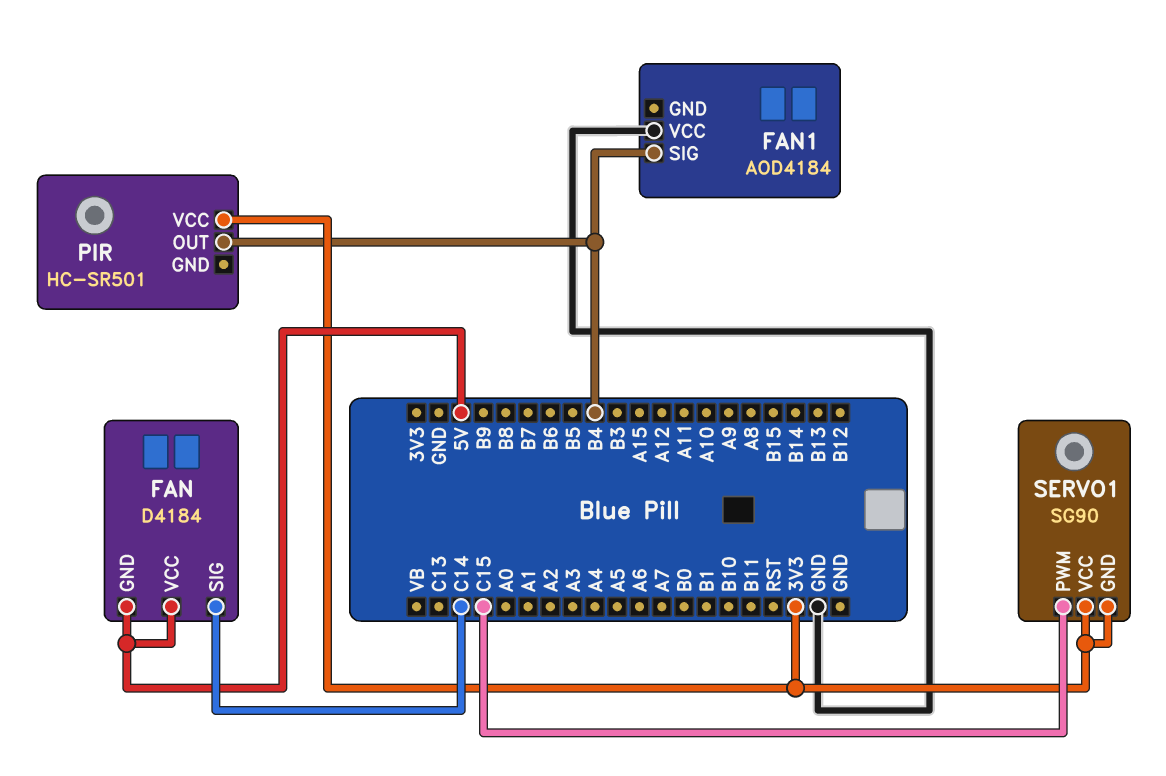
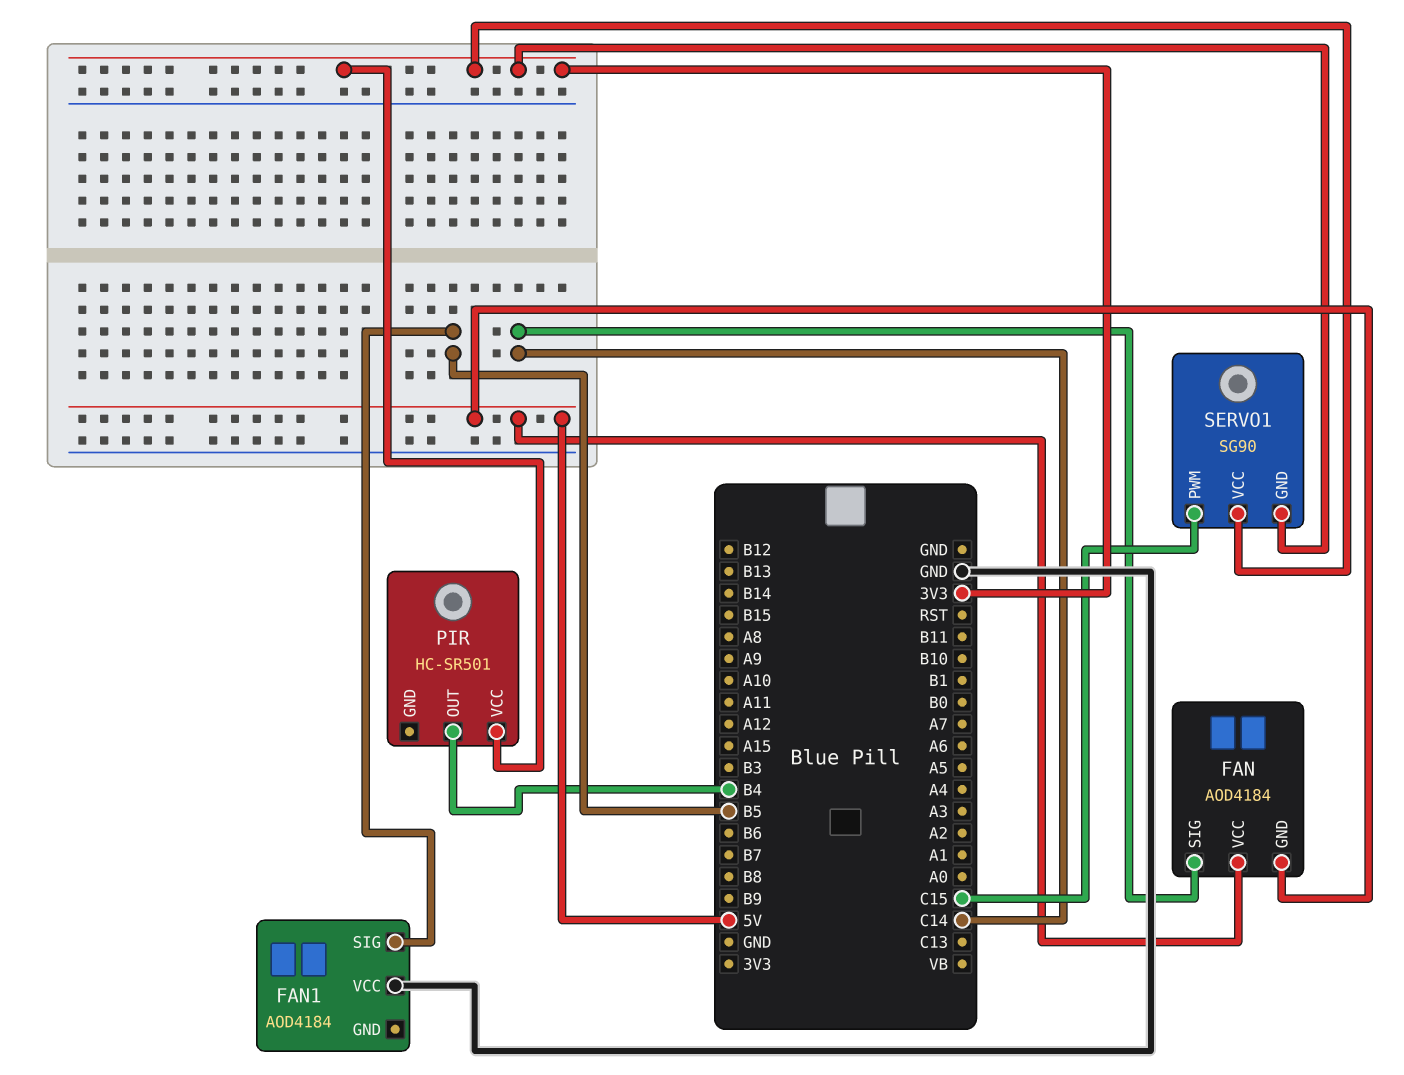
FAN: D4184 -> AOD4184
FAN1 pin SIG: B4 -> B5

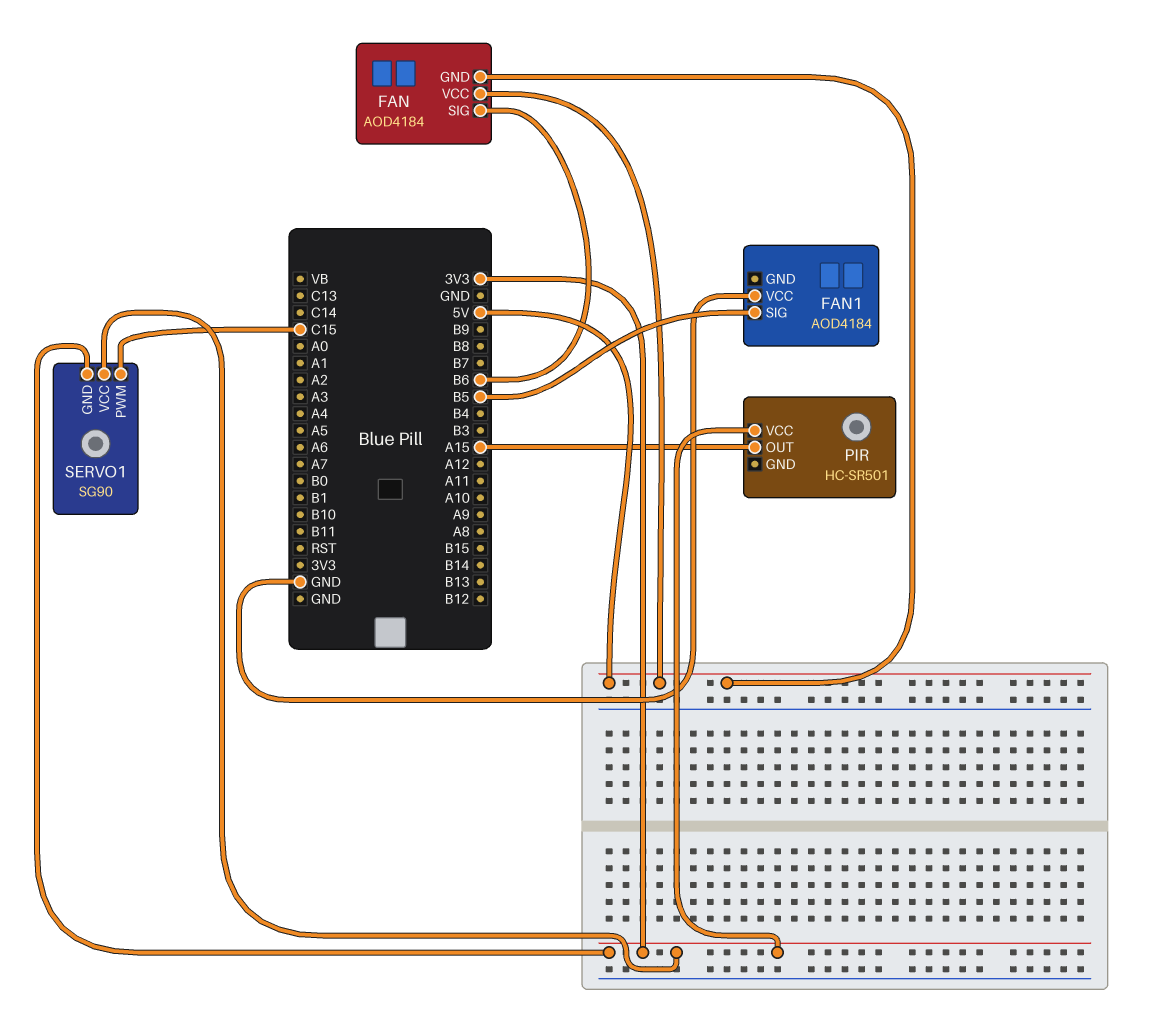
FAN pin SIG: C14 -> B6
PIR pin OUT: B4 -> A15

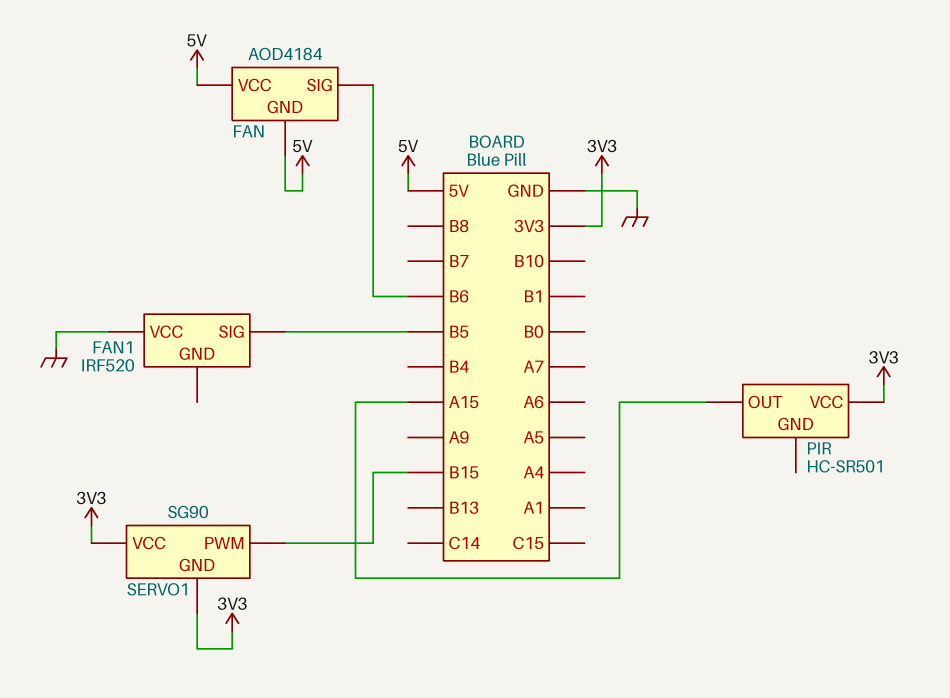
FAN1: AOD4184 -> IRF520
SERVO1 pin PWM: C15 -> B15

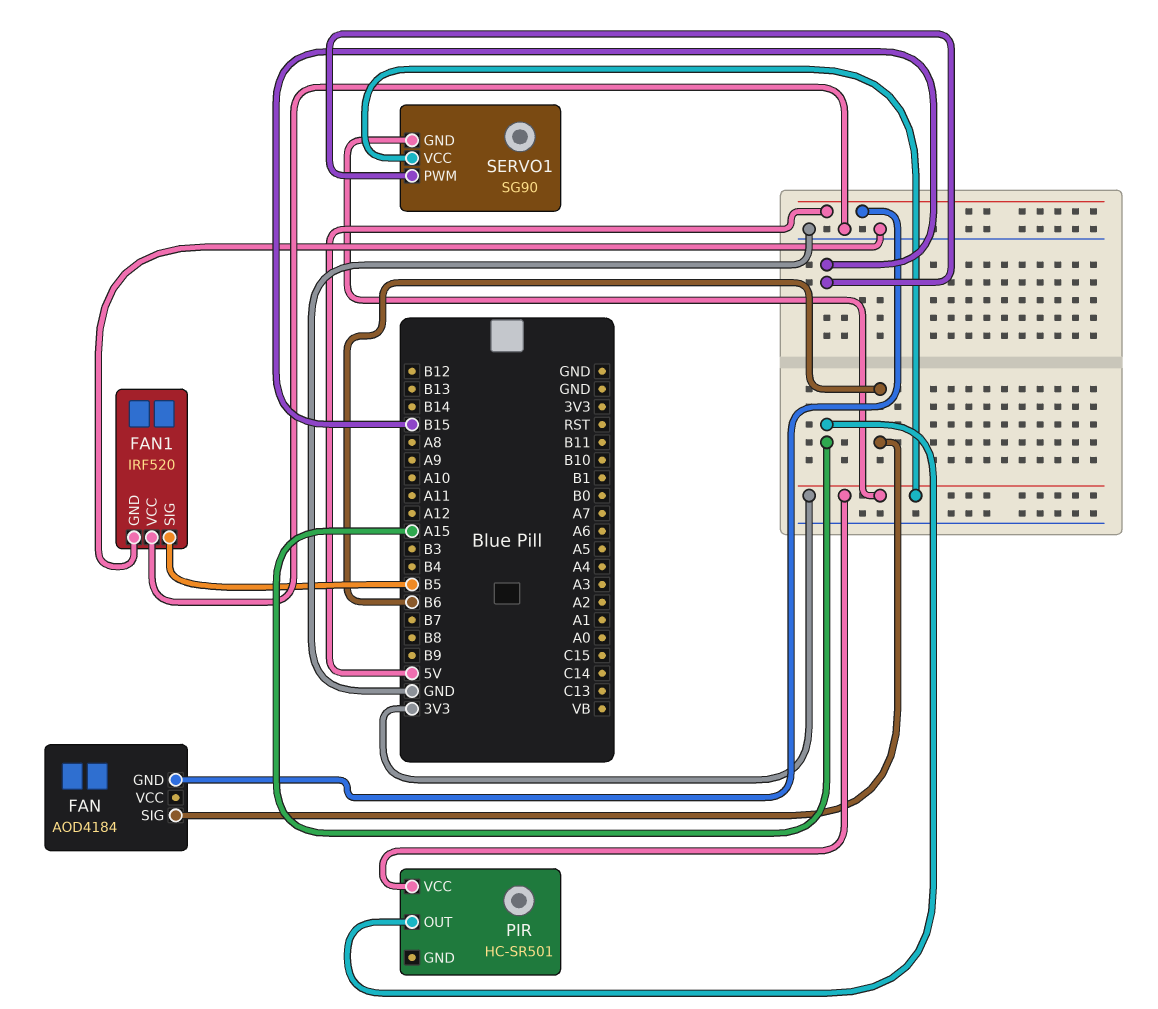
FAN pin VCC: 5V -> none
FAN1 pin GND: none -> GND

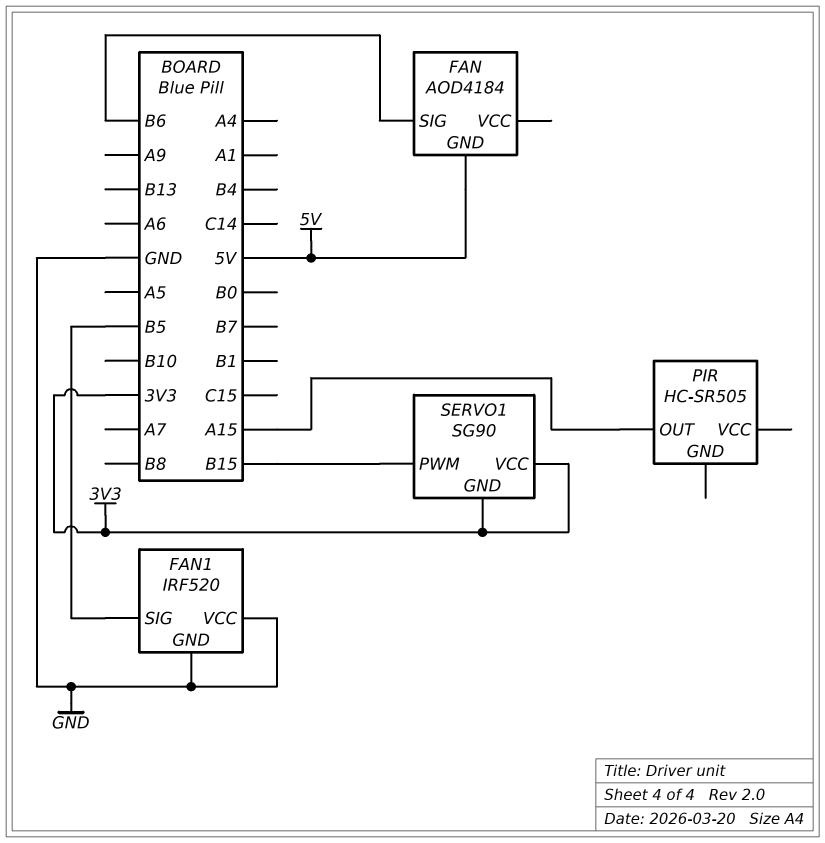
PIR: HC-SR501 -> HC-SR505
PIR pin VCC: 3V3 -> none

